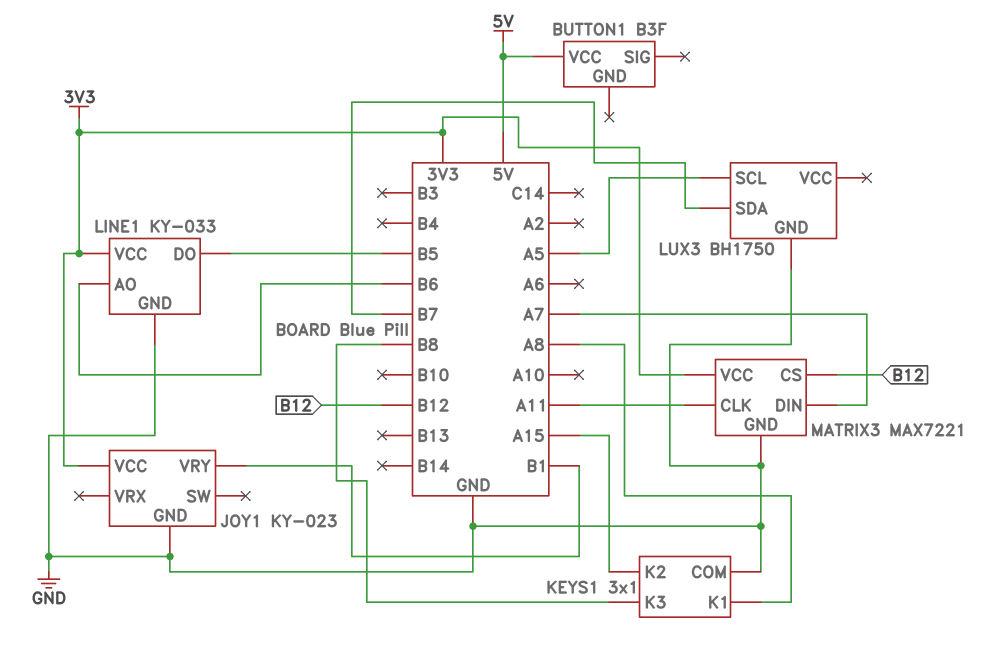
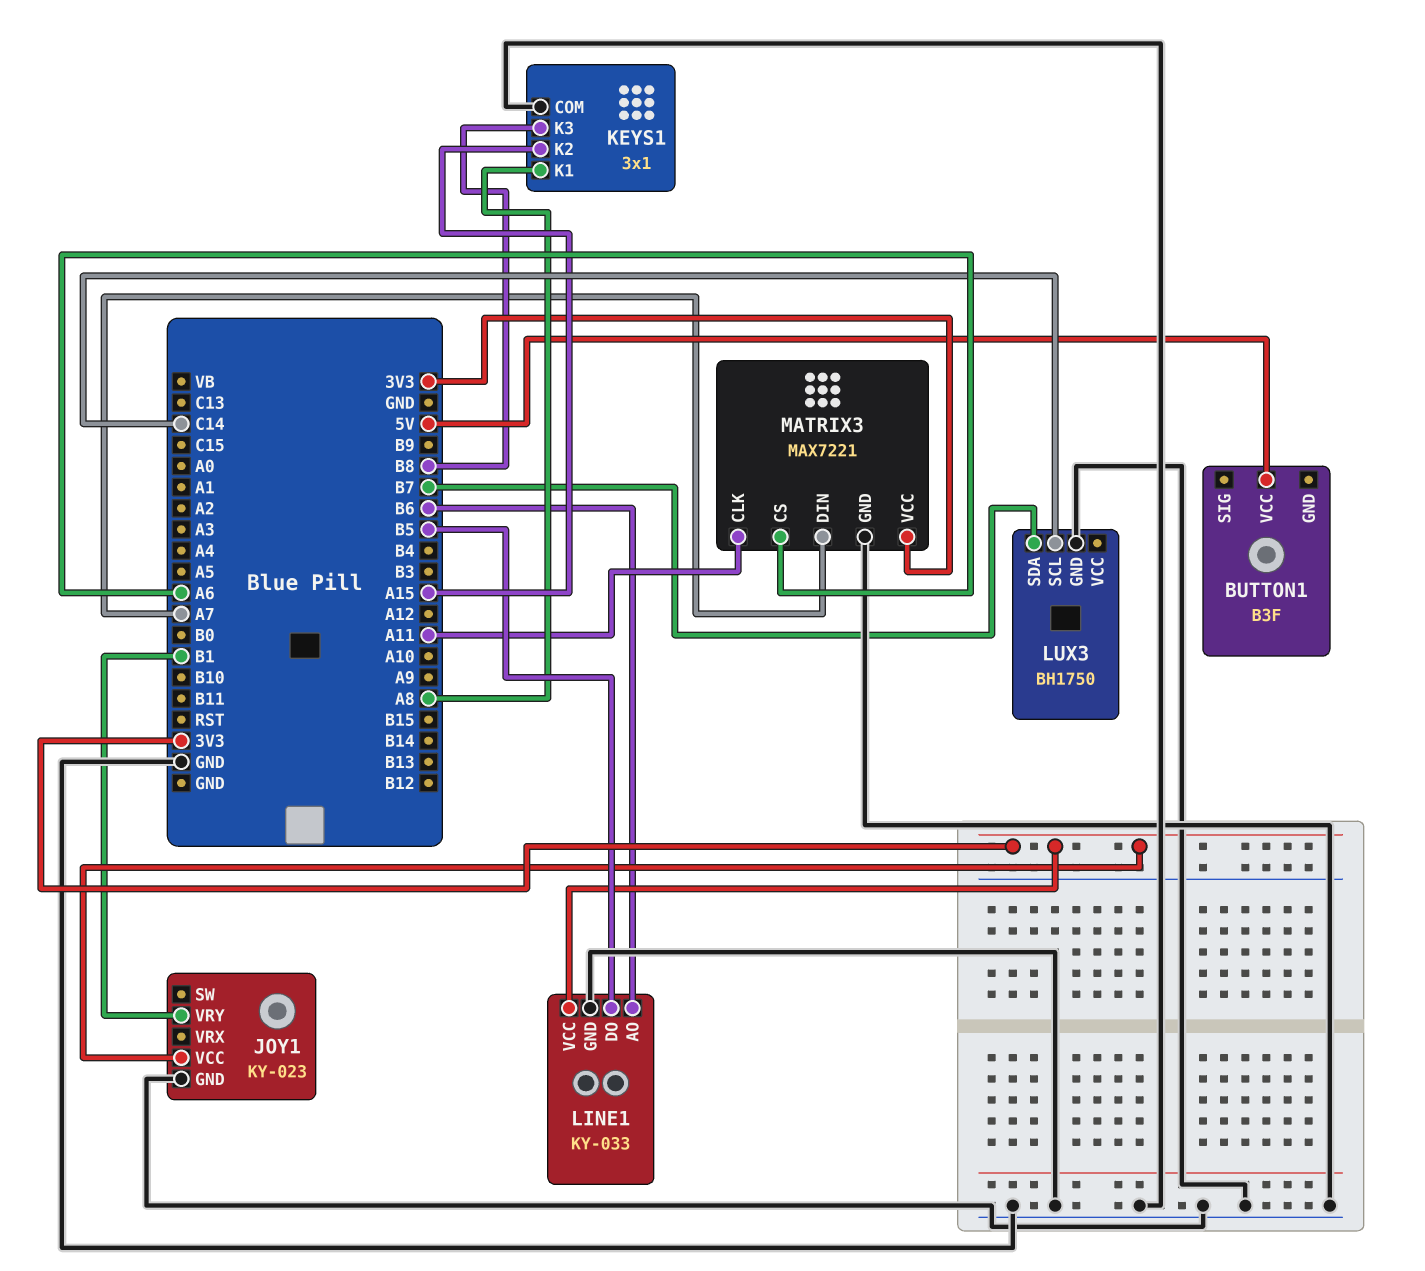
LUX3 pin SCL: A5 -> C14
MATRIX3 pin CS: B12 -> A6

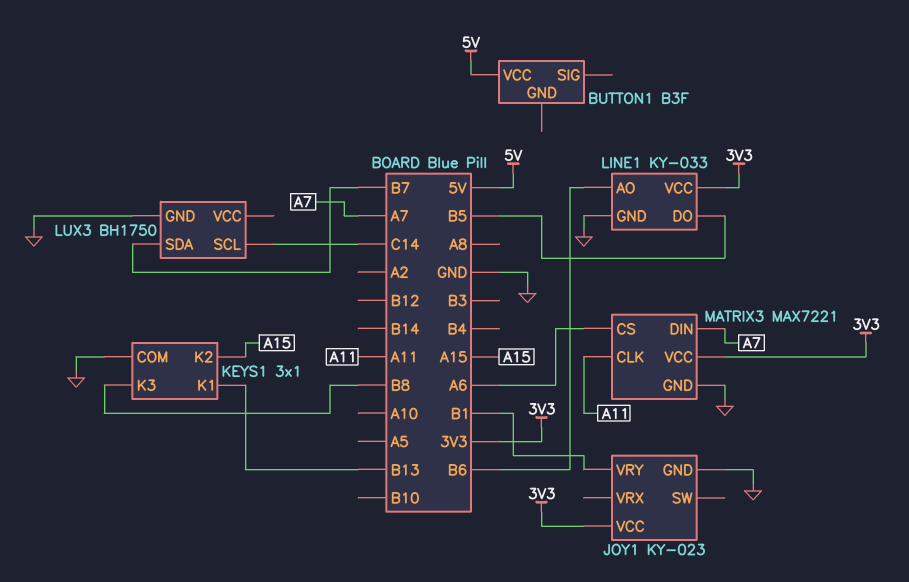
KEYS1 pin K1: A8 -> B13

